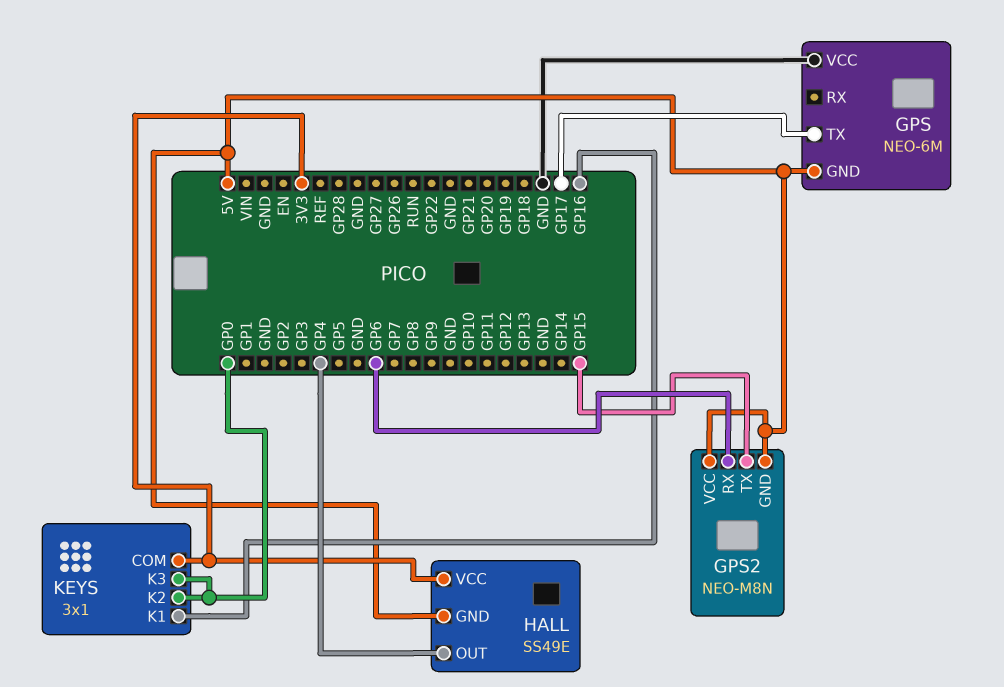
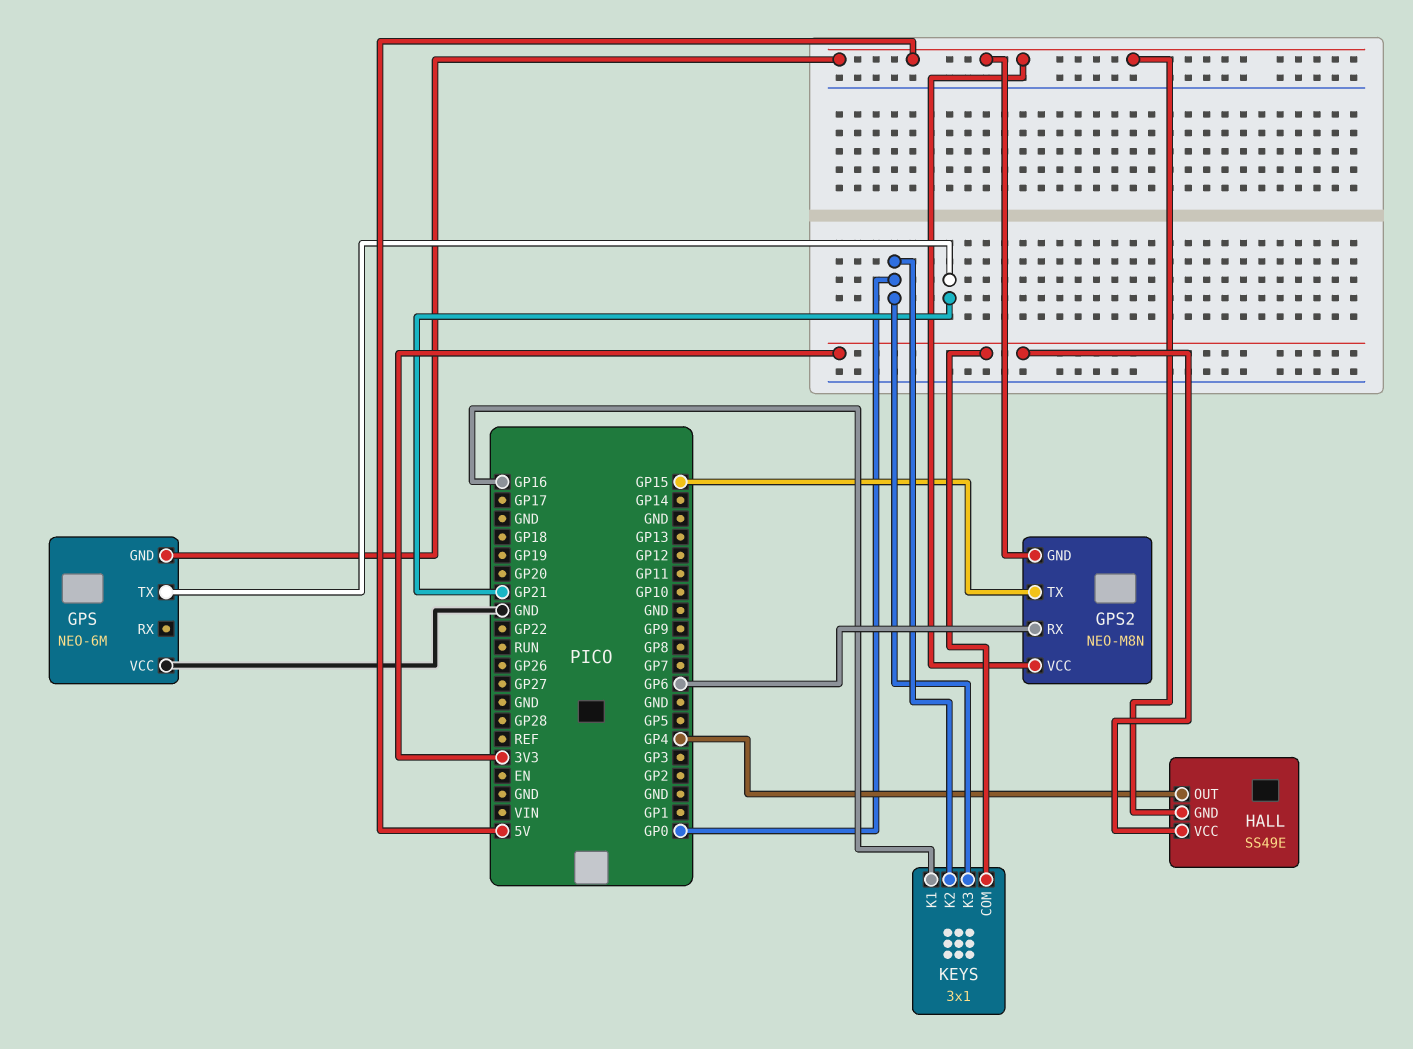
GPS pin TX: GP17 -> GP21

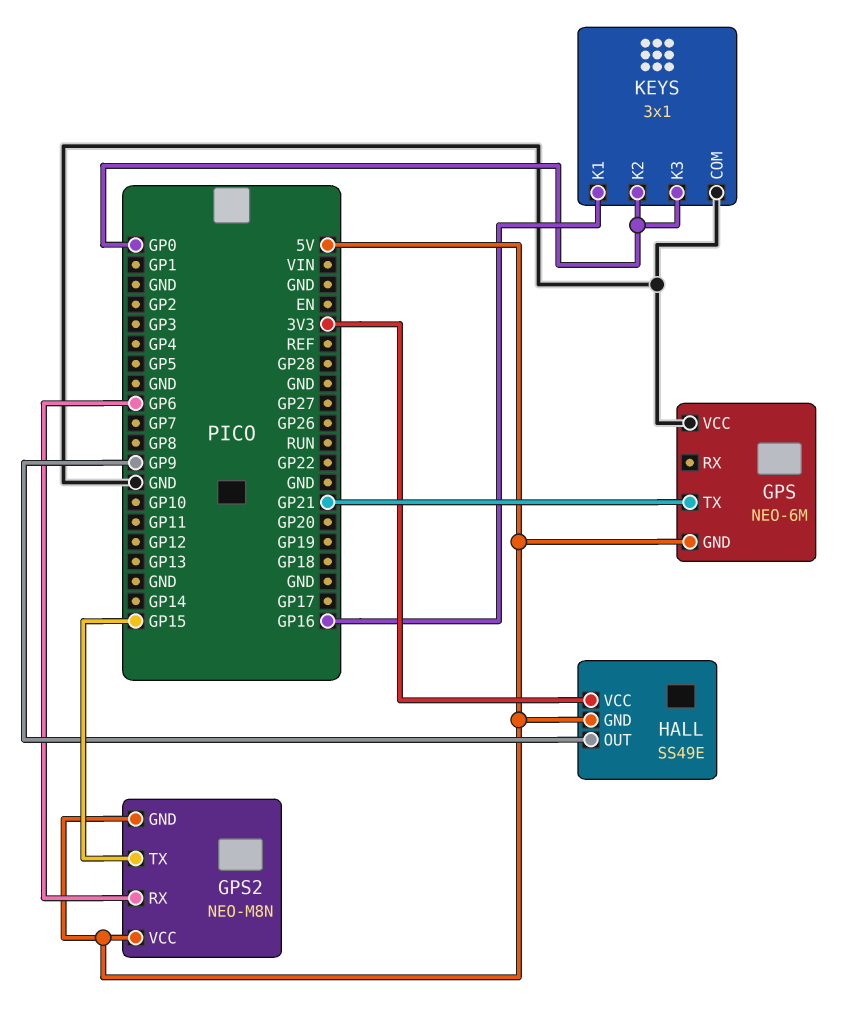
HALL pin OUT: GP4 -> GP9
KEYS pin COM: 3V3 -> GND

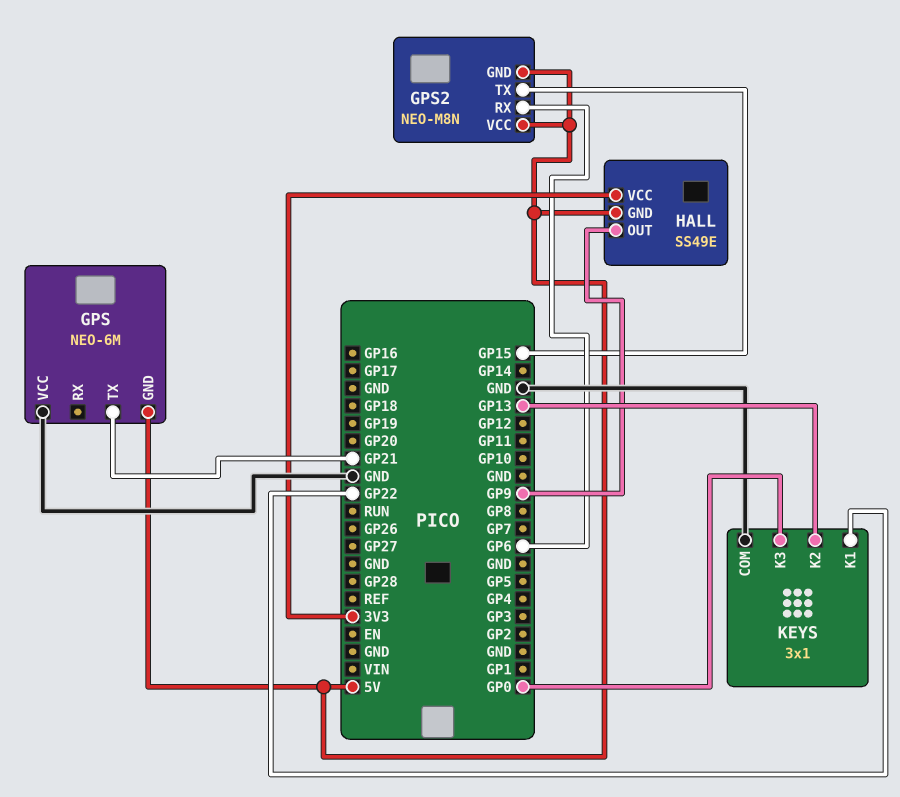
KEYS pin K1: GP16 -> GP22
KEYS pin K2: GP0 -> GP13

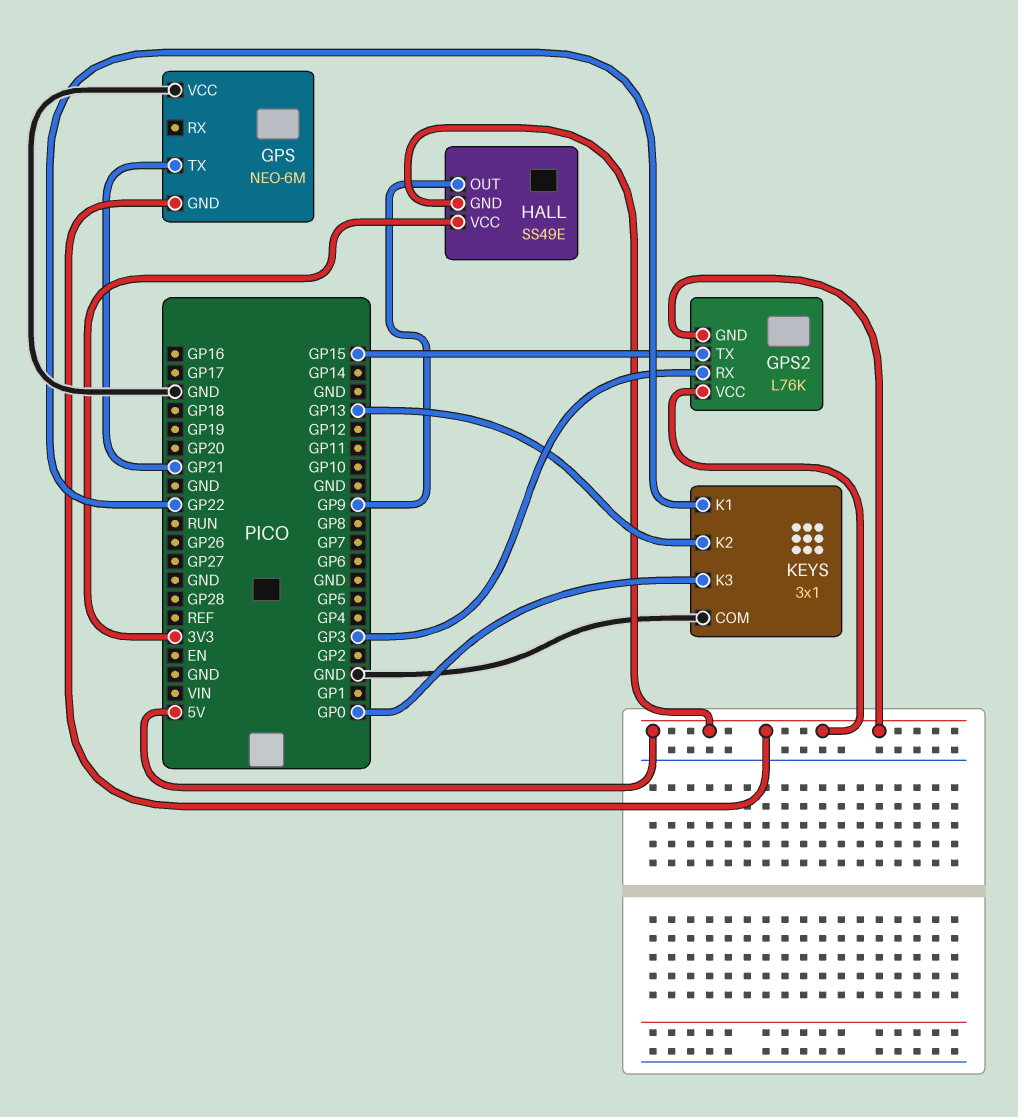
GPS2: NEO-M8N -> L76K
GPS2 pin RX: GP6 -> GP3

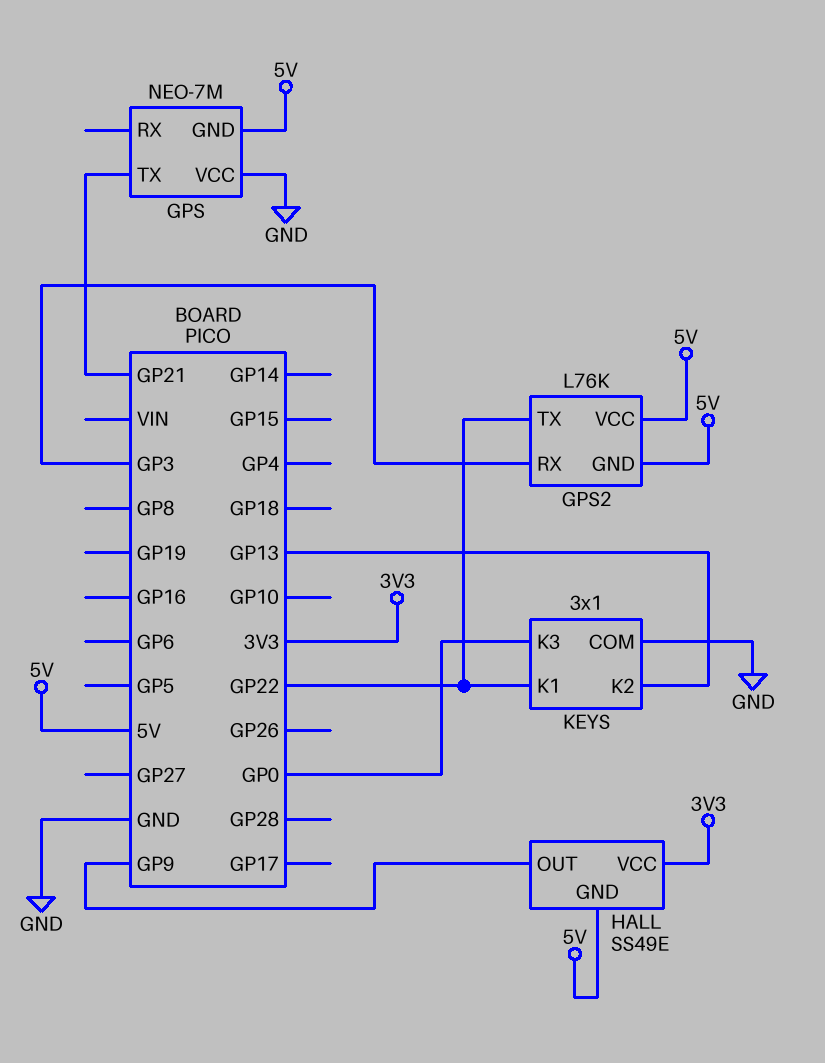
GPS: NEO-6M -> NEO-7M
GPS2 pin TX: GP15 -> GP22

